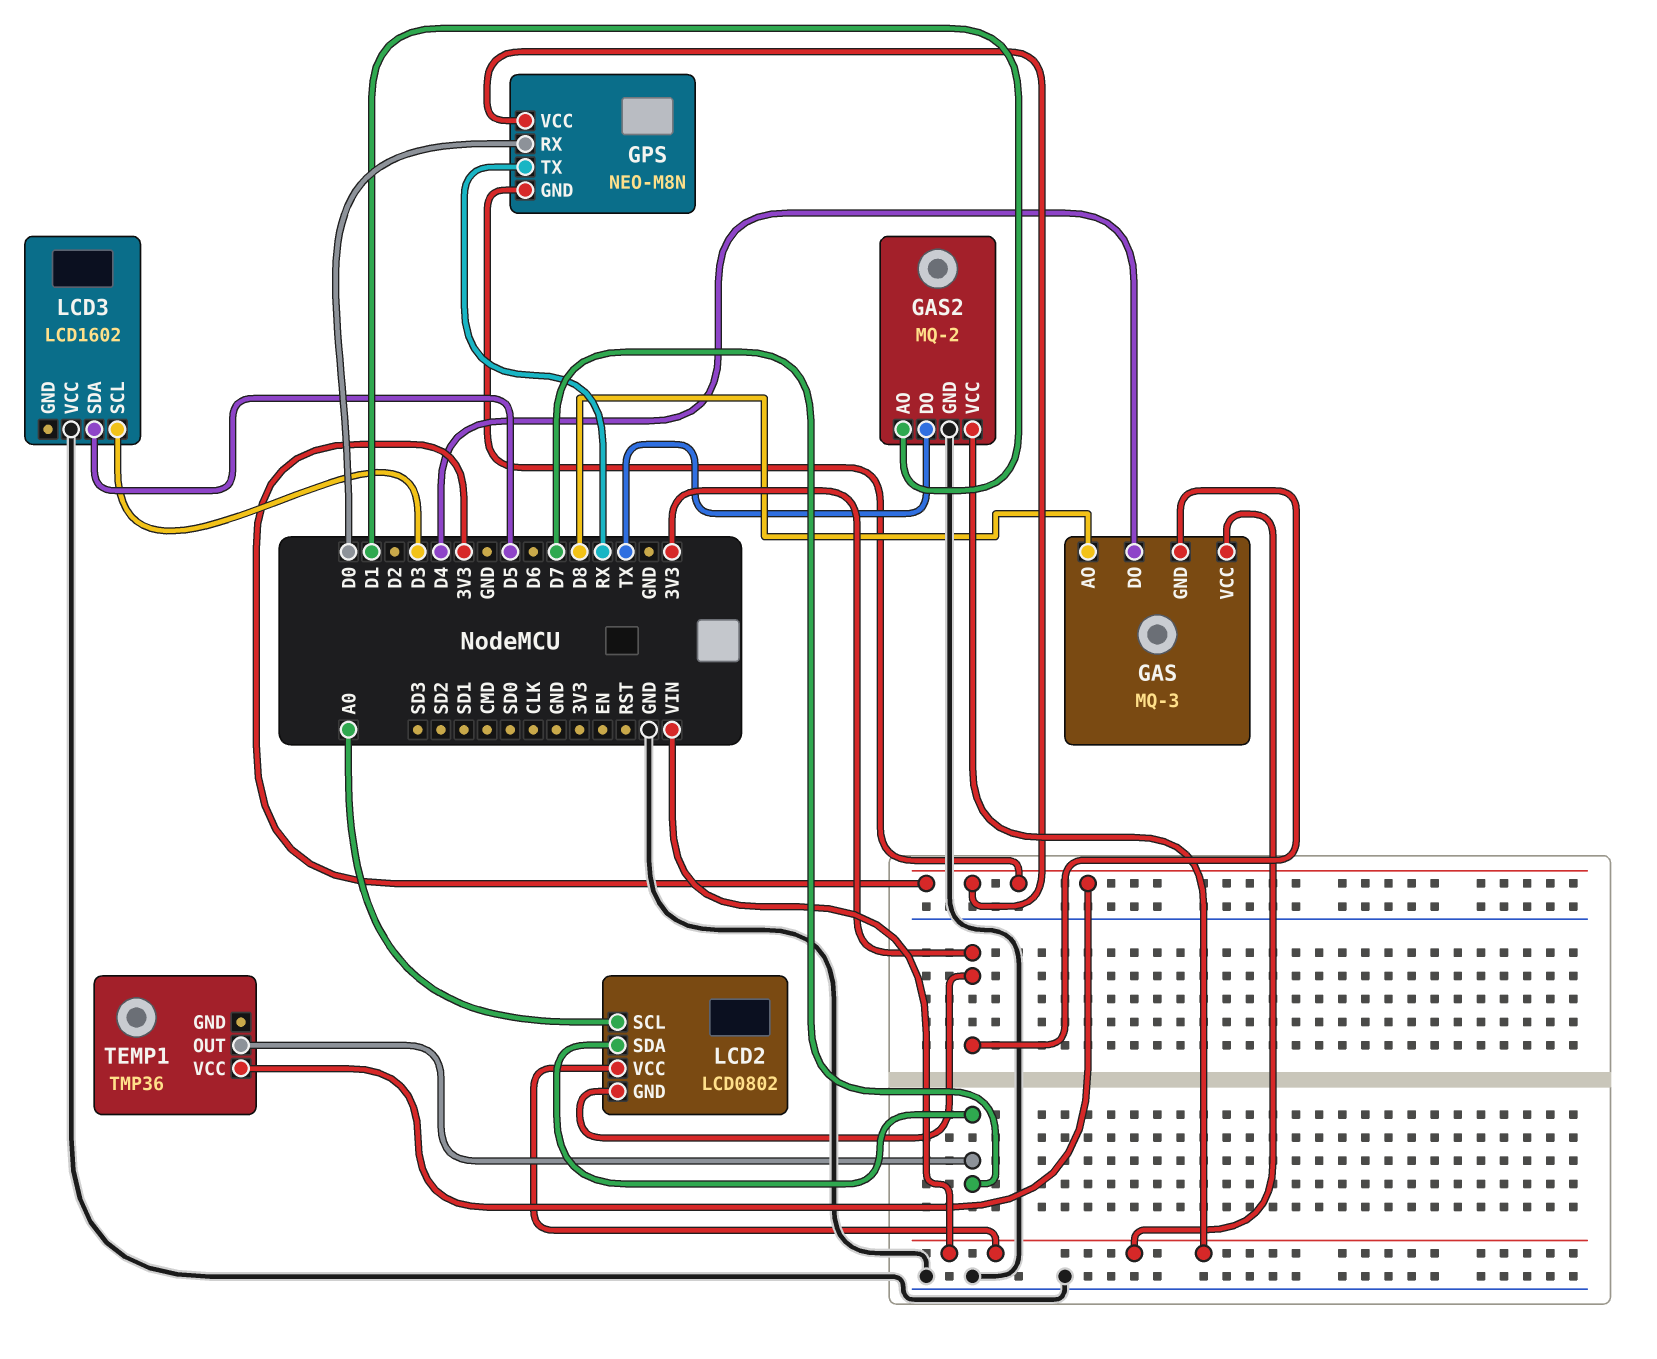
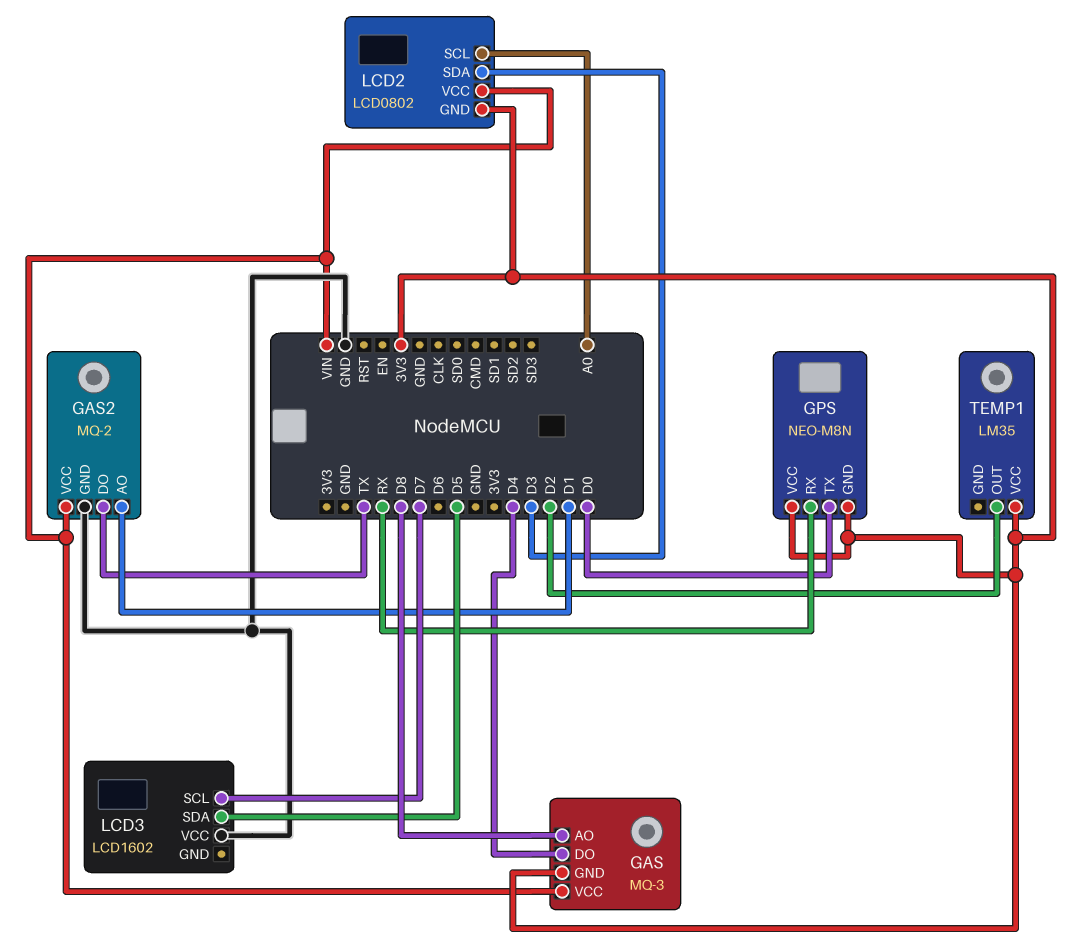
GPS pin RX: D0 -> RX
GPS pin TX: RX -> D0
LCD2 pin SDA: D7 -> D3
LCD3 pin SCL: D3 -> D7
TEMP1: TMP36 -> LM35
TEMP1 pin OUT: D7 -> D2

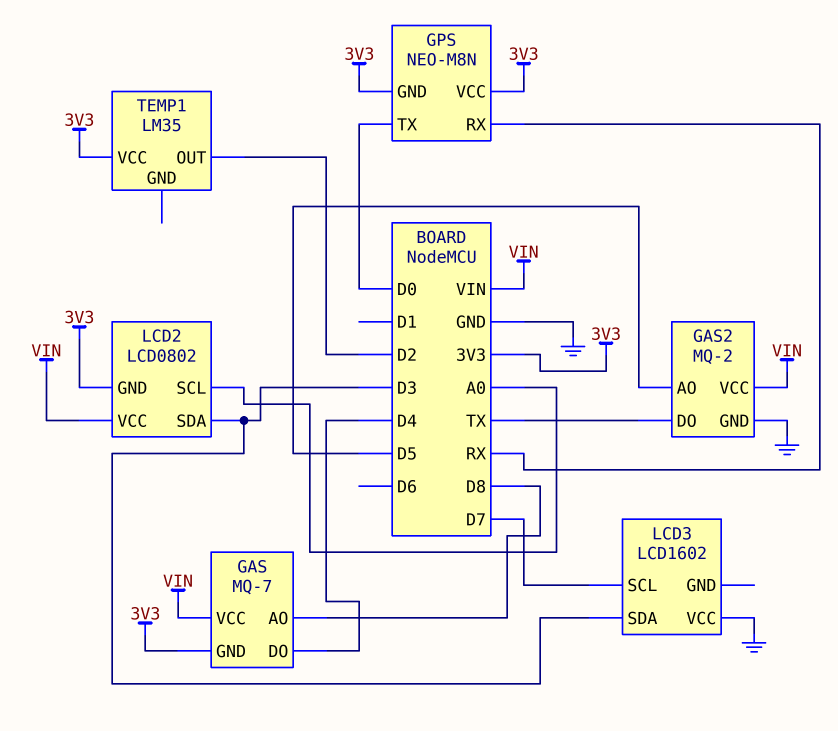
GAS: MQ-3 -> MQ-7
GAS2 pin AO: D1 -> D5
LCD3 pin SDA: D5 -> D3

